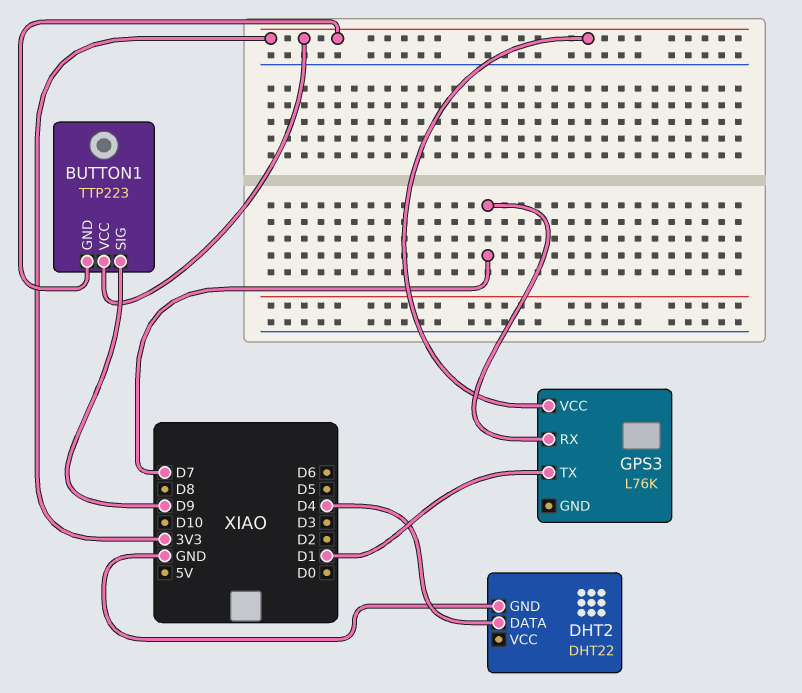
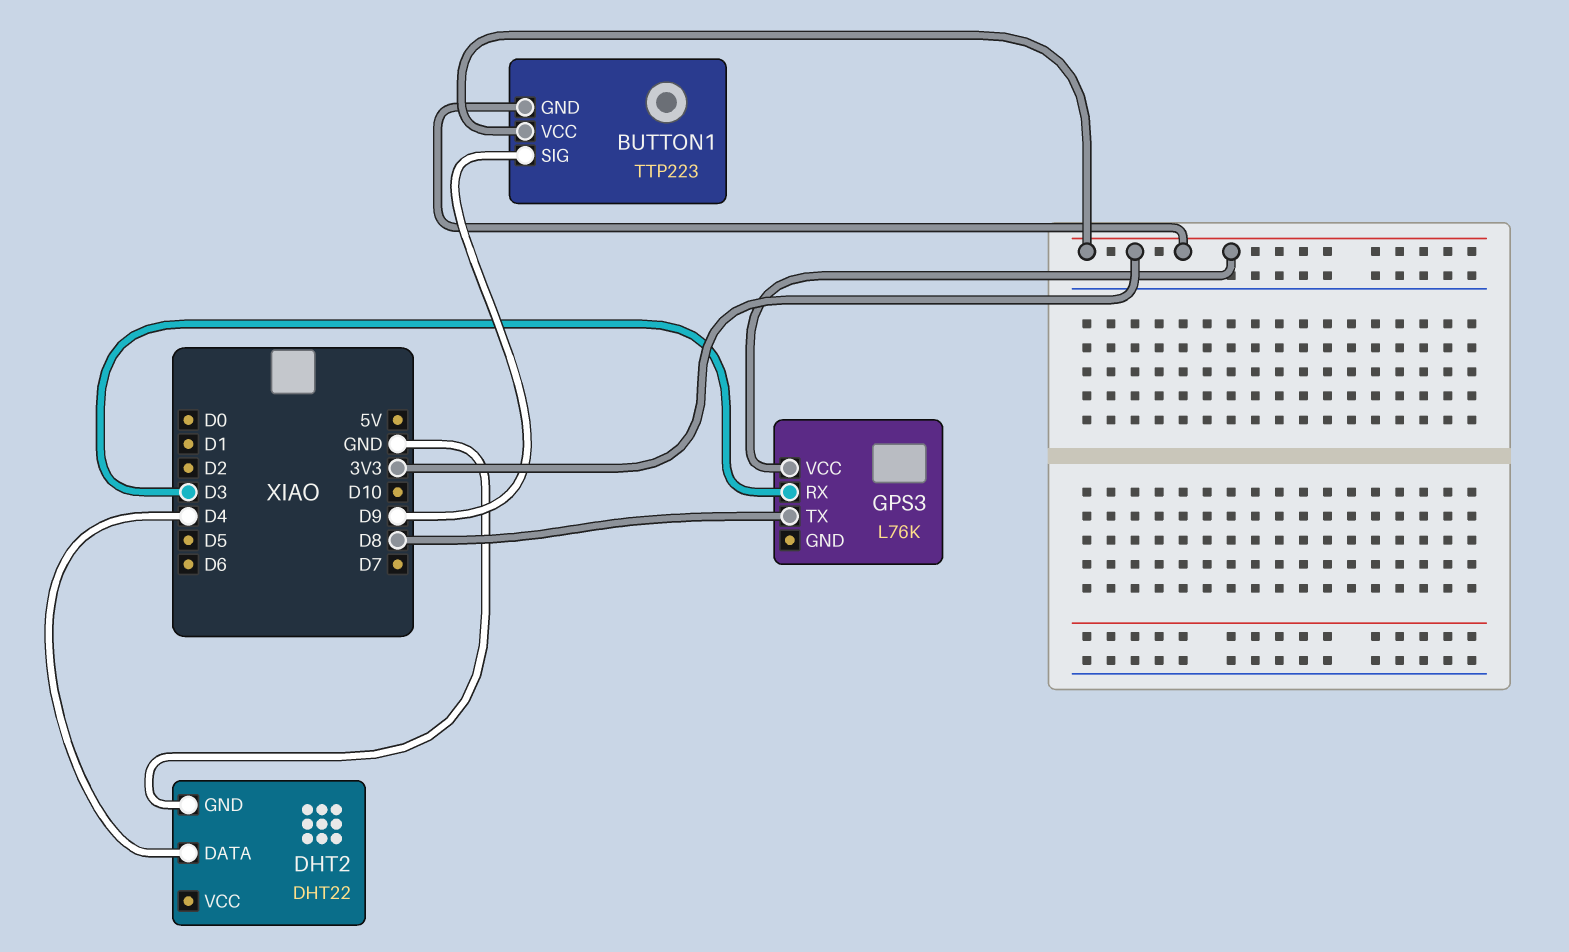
GPS3 pin RX: D7 -> D3
GPS3 pin TX: D1 -> D8

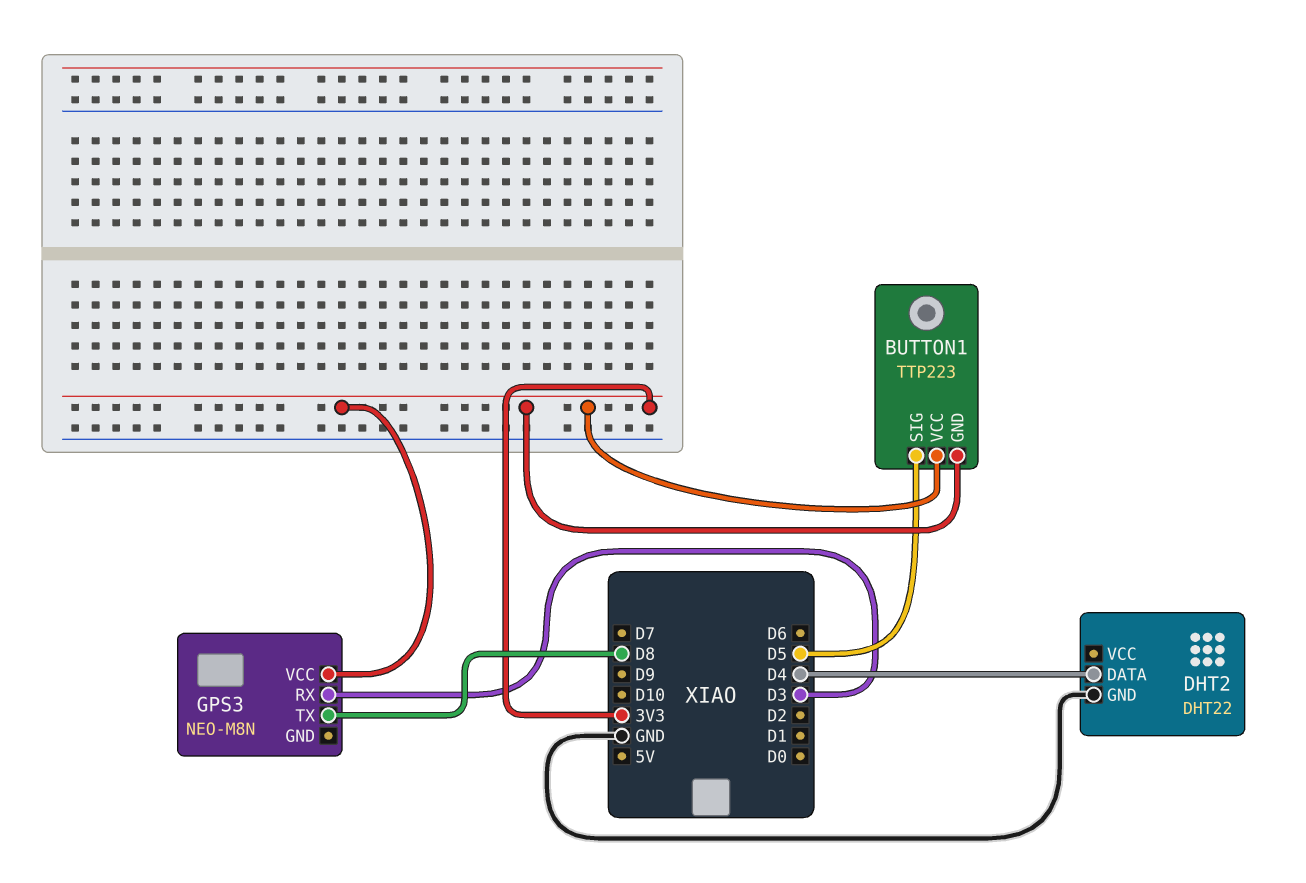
BUTTON1 pin SIG: D9 -> D5
GPS3: L76K -> NEO-M8N

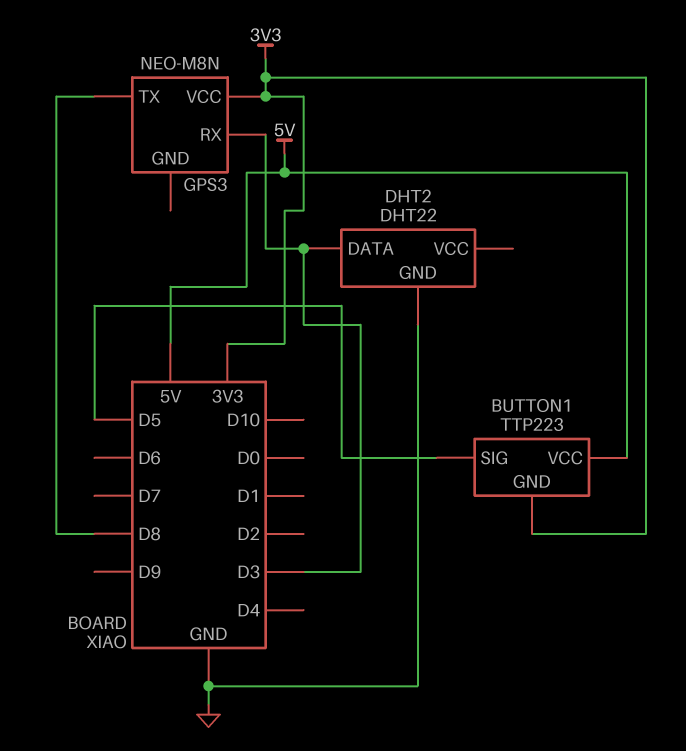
BUTTON1 pin VCC: 3V3 -> 5V
DHT2 pin DATA: D4 -> D3

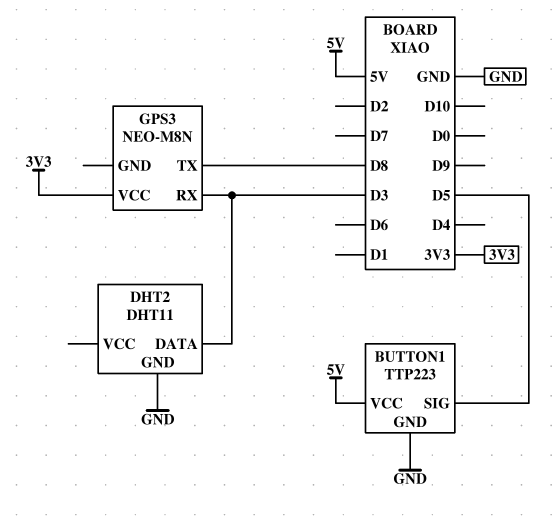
BUTTON1 pin GND: 3V3 -> GND
DHT2: DHT22 -> DHT11

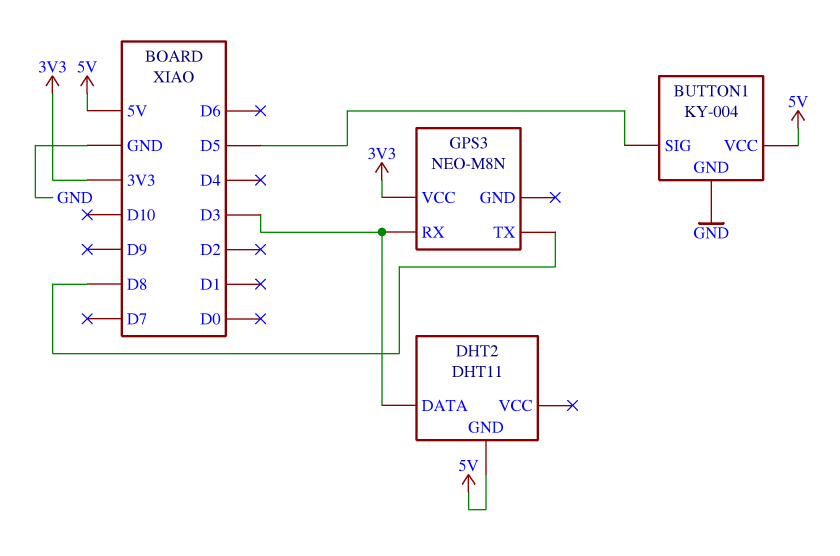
BUTTON1: TTP223 -> KY-004
DHT2 pin GND: GND -> 5V

